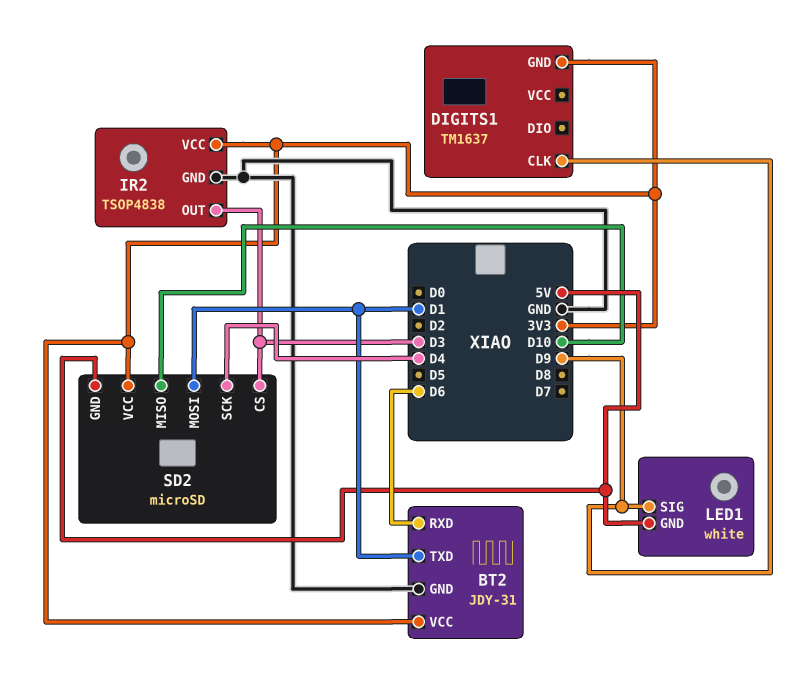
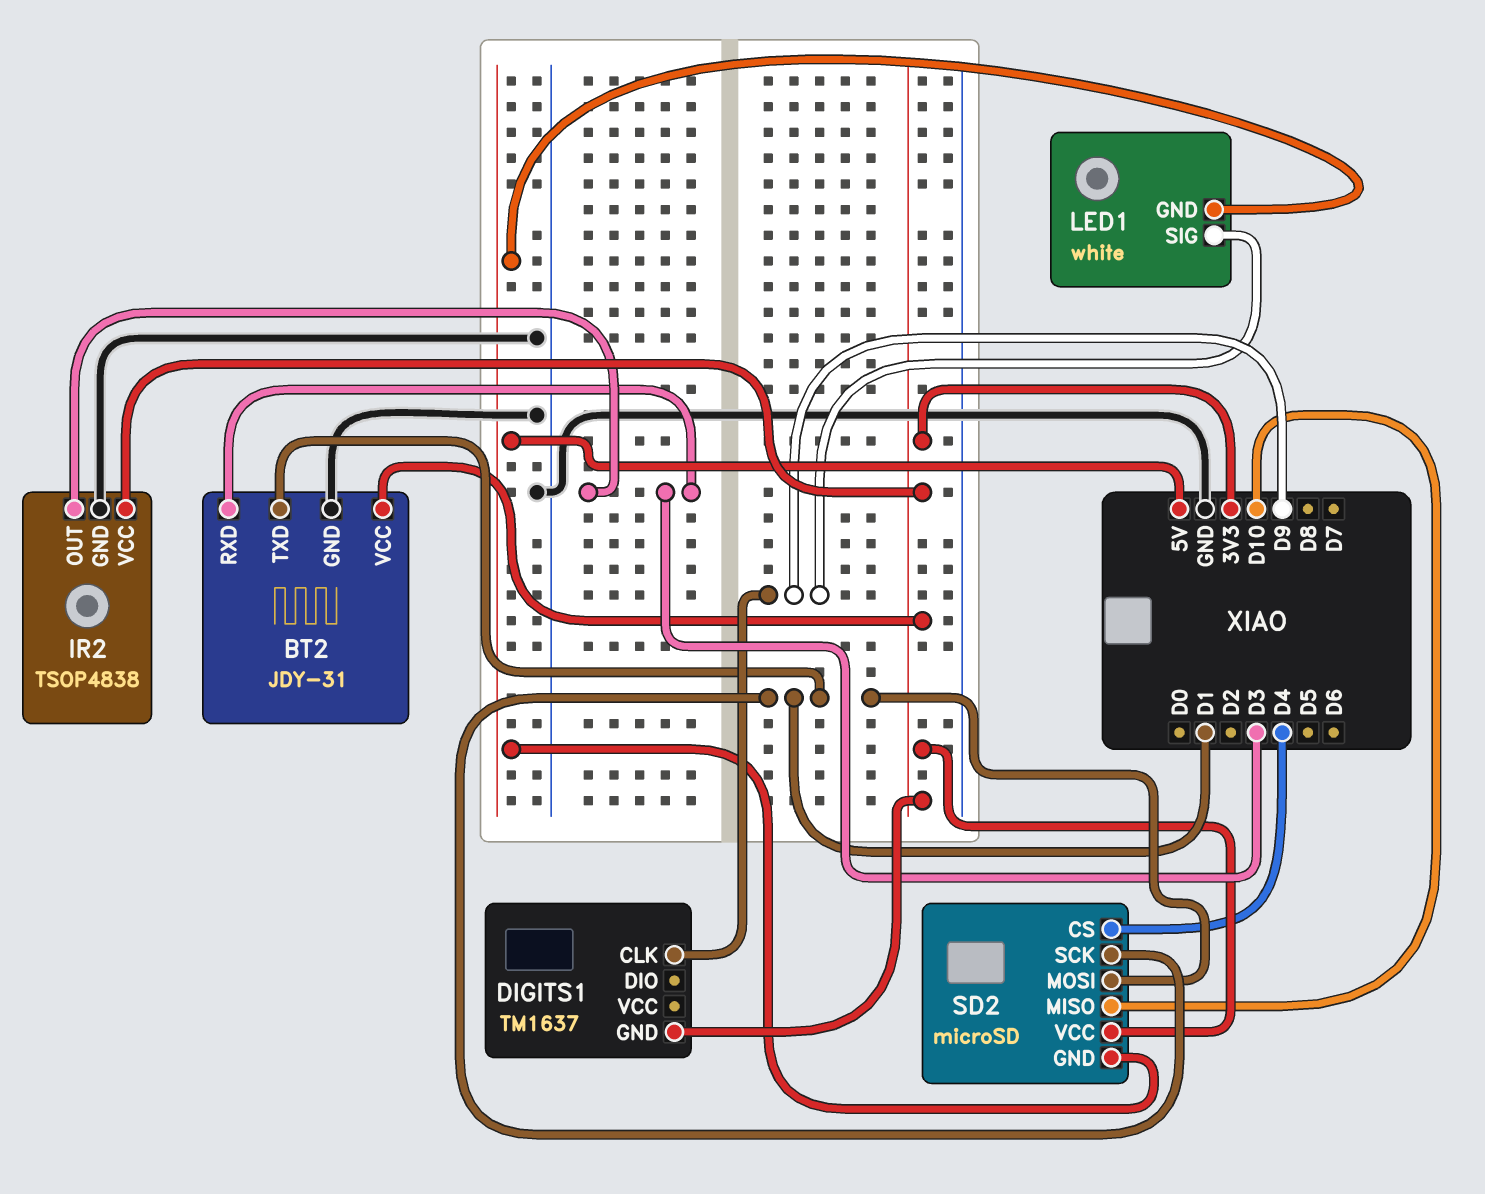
BT2 pin RXD: D6 -> D3
SD2 pin CS: D3 -> D4
SD2 pin SCK: D4 -> D1

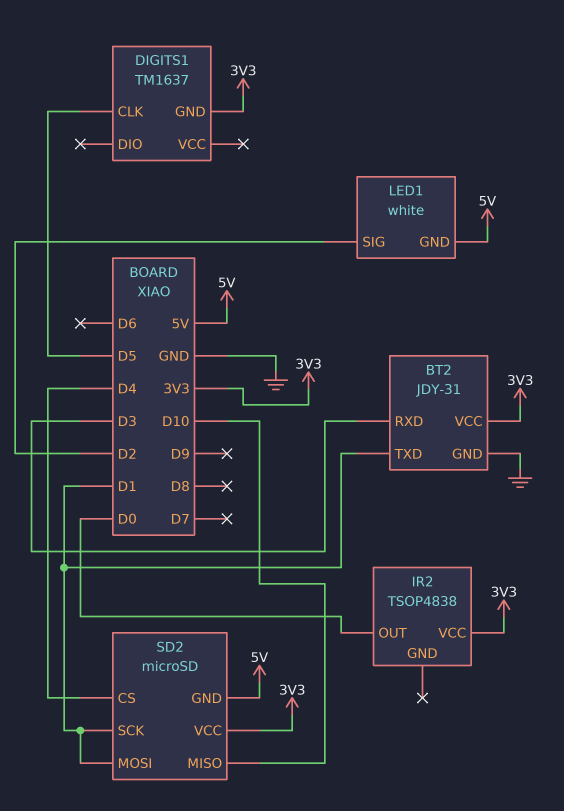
DIGITS1 pin CLK: D9 -> D5
IR2 pin GND: GND -> none
IR2 pin OUT: D3 -> D0
LED1 pin SIG: D9 -> D2

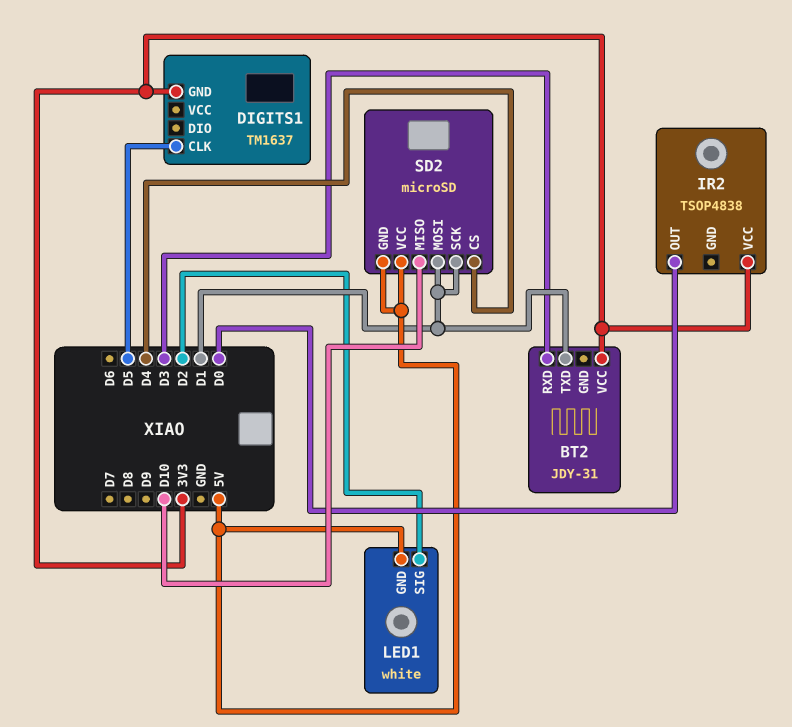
BT2 pin GND: GND -> none
SD2 pin VCC: 3V3 -> 5V

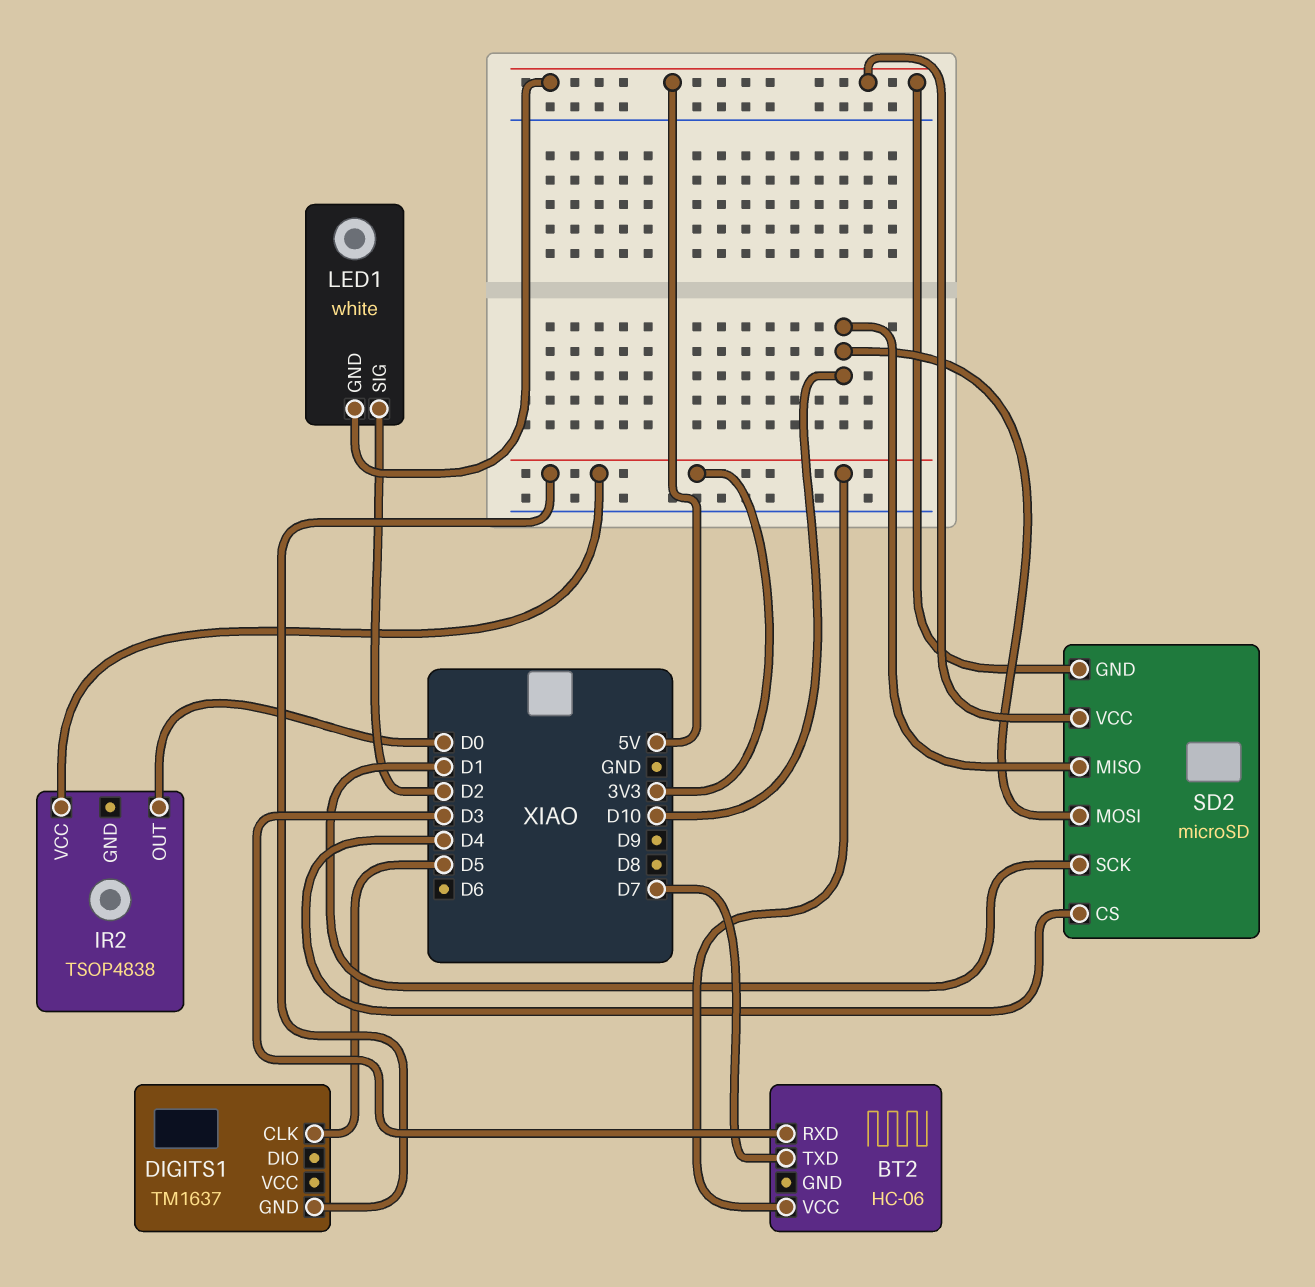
BT2: JDY-31 -> HC-06
BT2 pin TXD: D1 -> D7
SD2 pin MOSI: D1 -> D10

